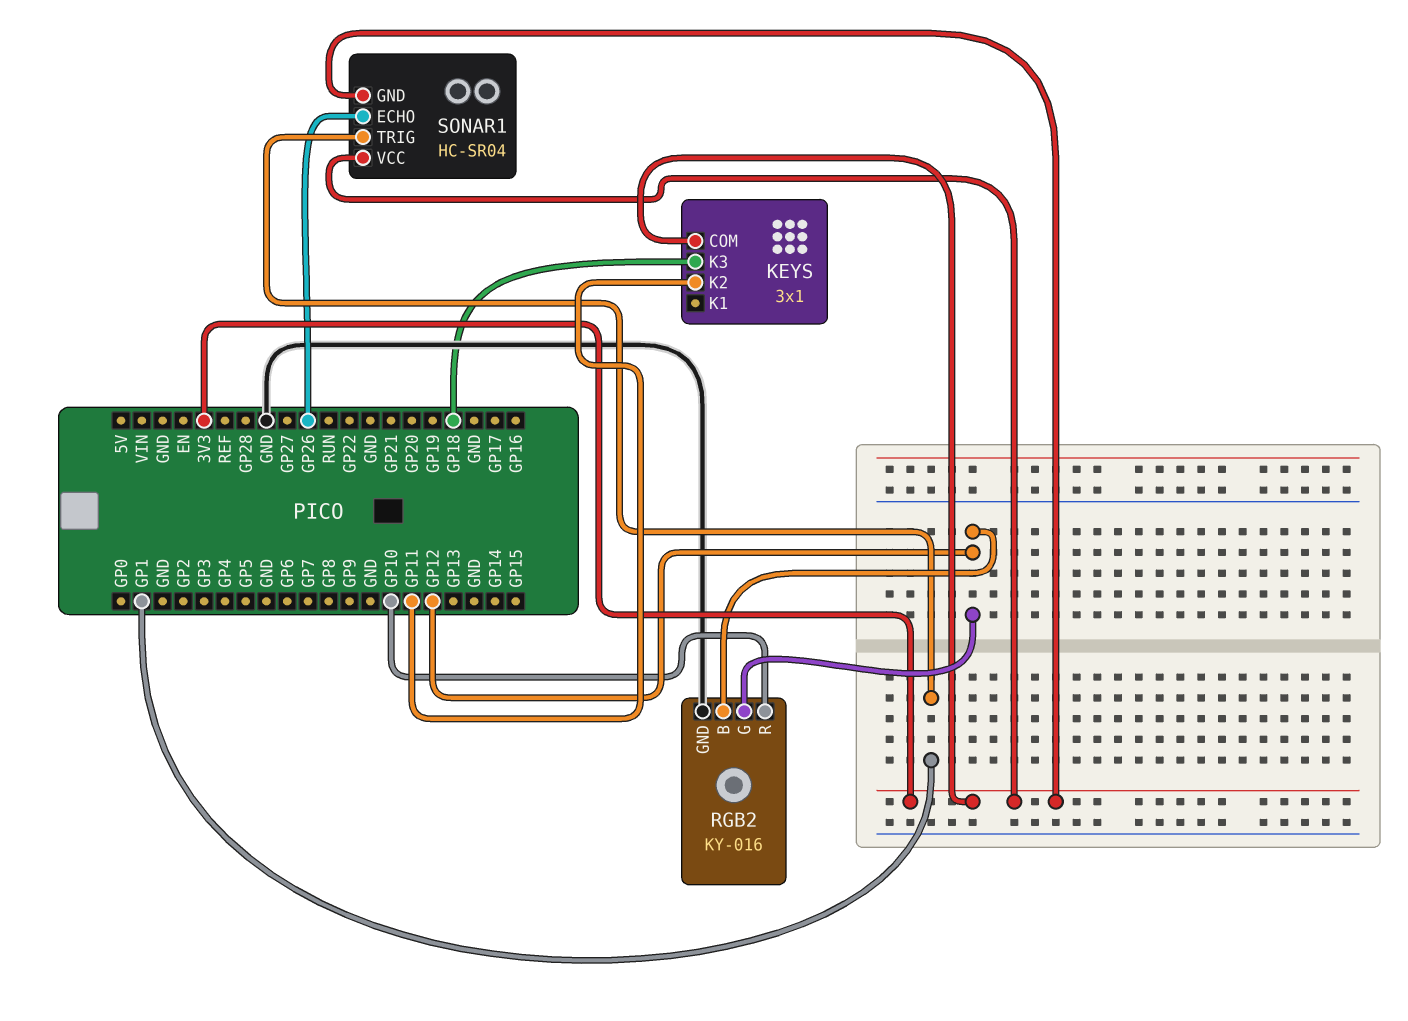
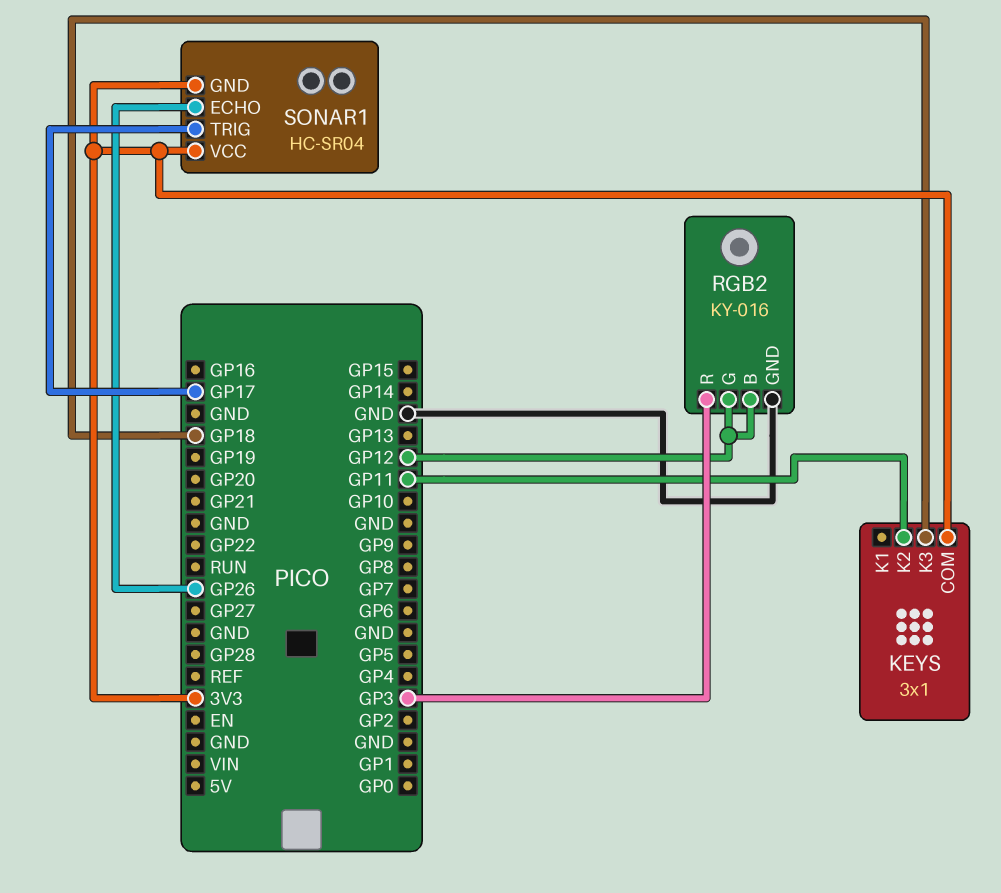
RGB2 pin R: GP10 -> GP3
SONAR1 pin TRIG: GP1 -> GP17

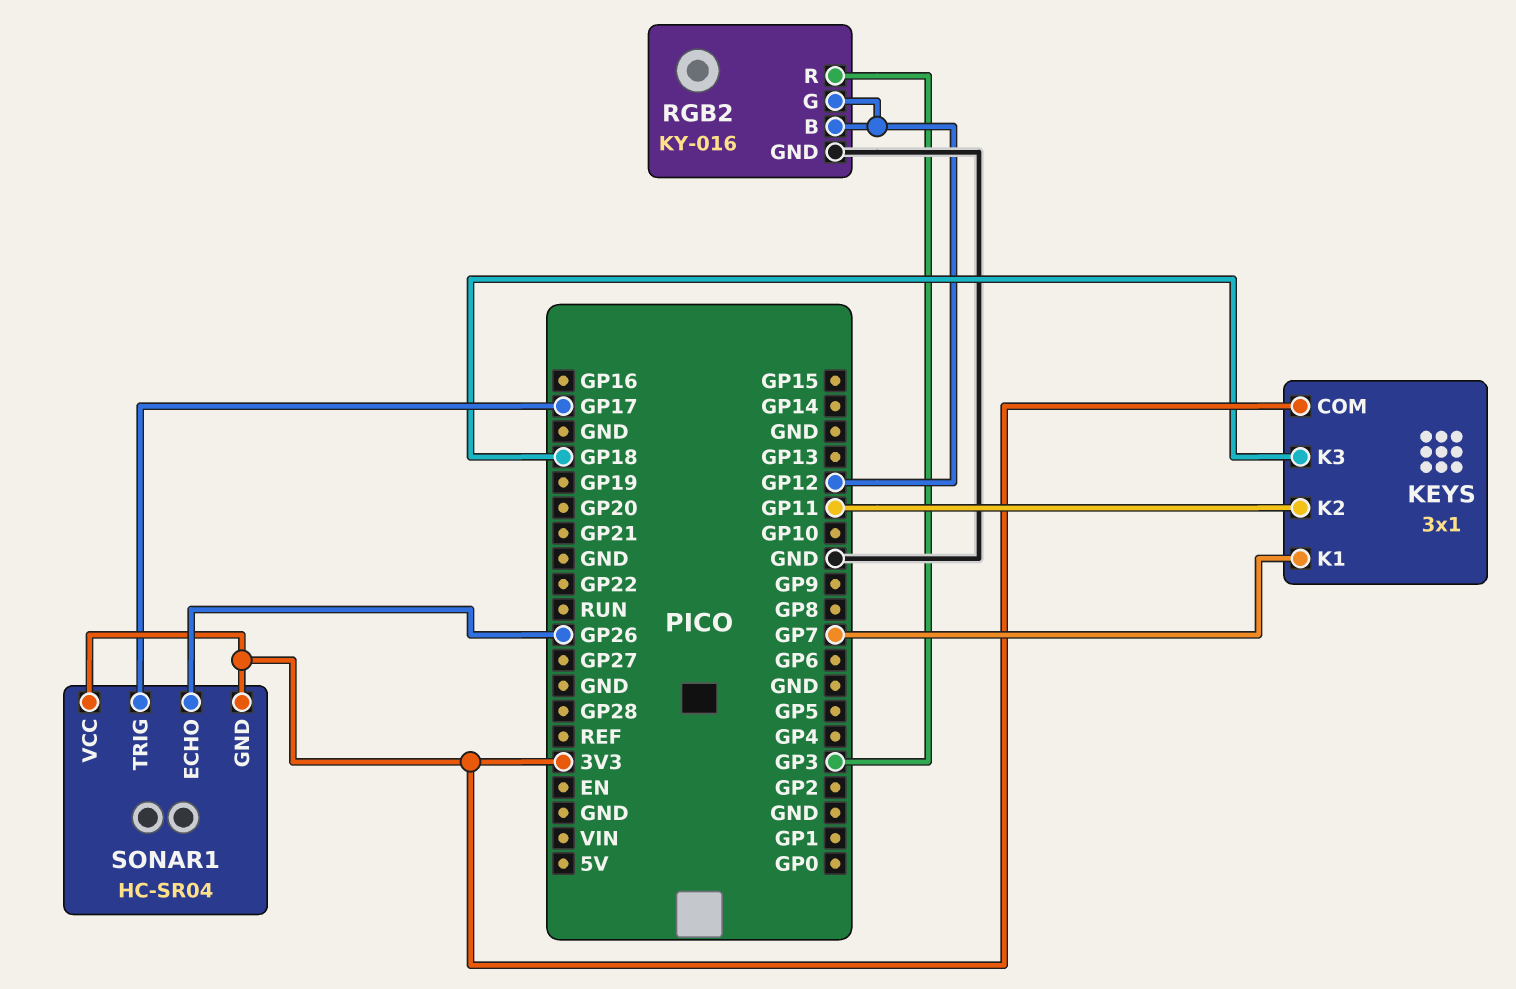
KEYS pin K1: none -> GP7

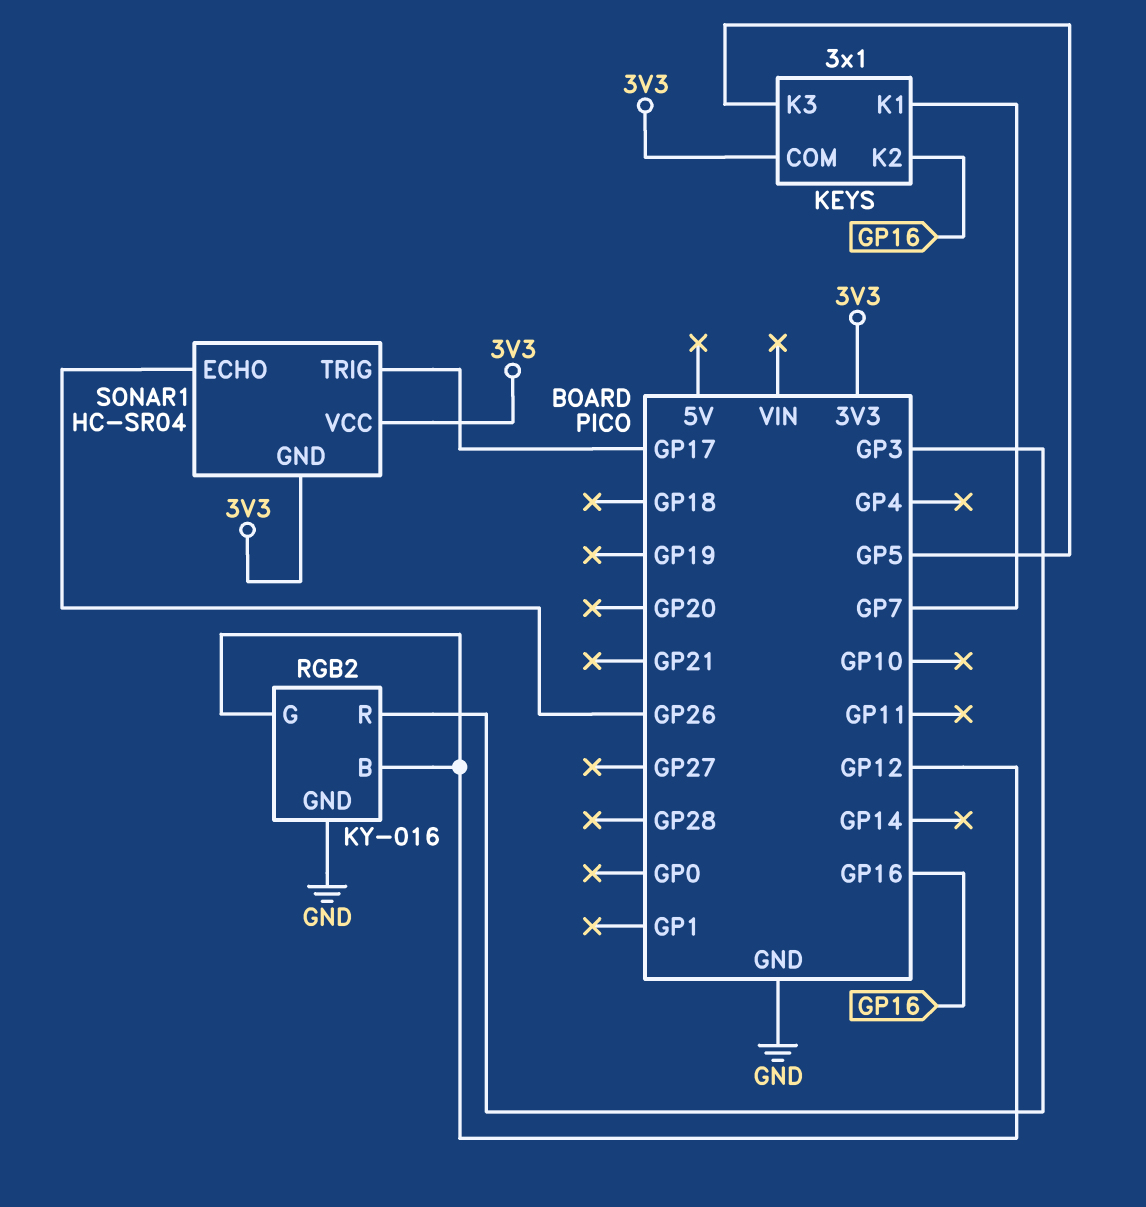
KEYS pin K2: GP11 -> GP16
KEYS pin K3: GP18 -> GP5

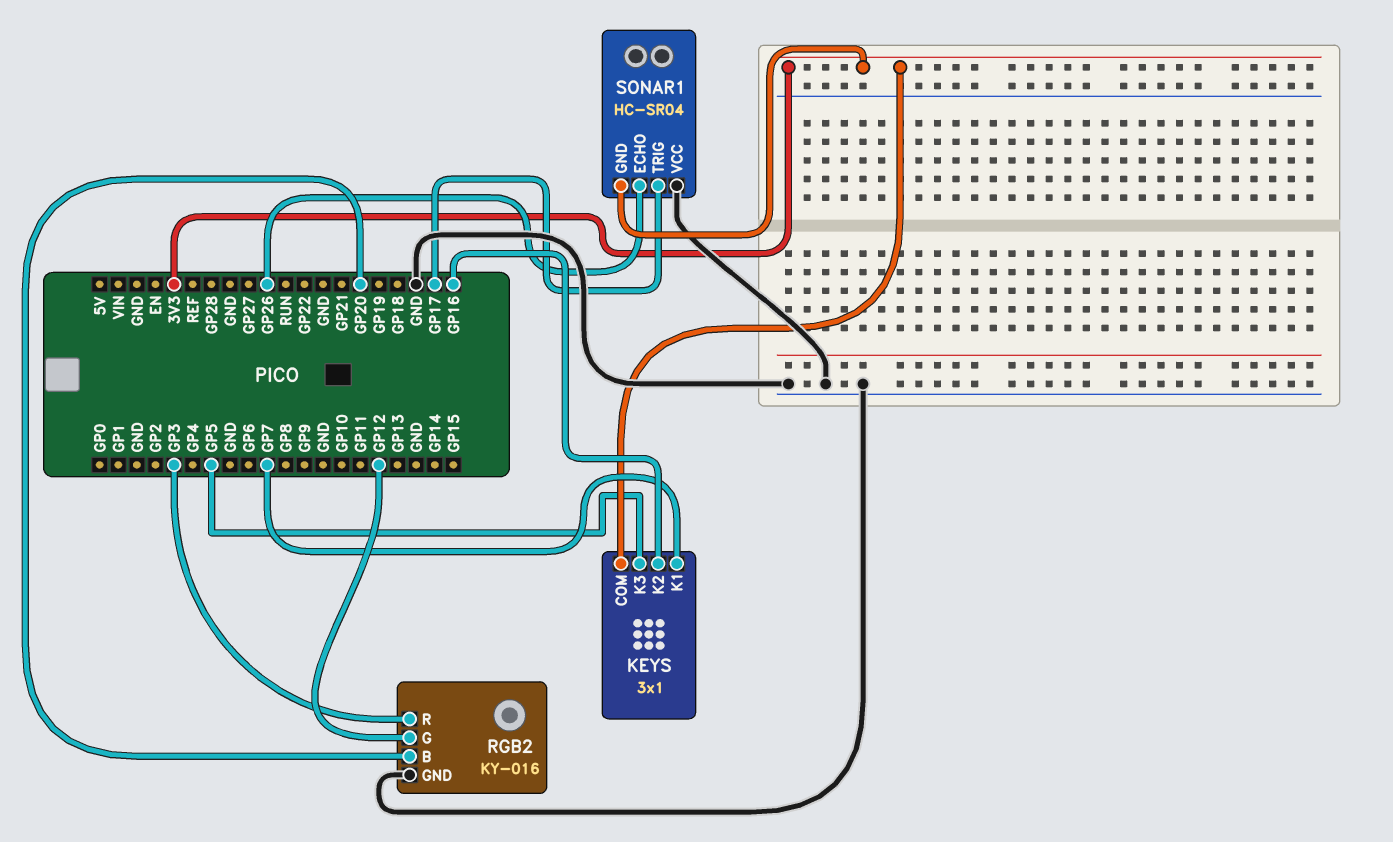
RGB2 pin B: GP12 -> GP20
SONAR1 pin VCC: 3V3 -> GND

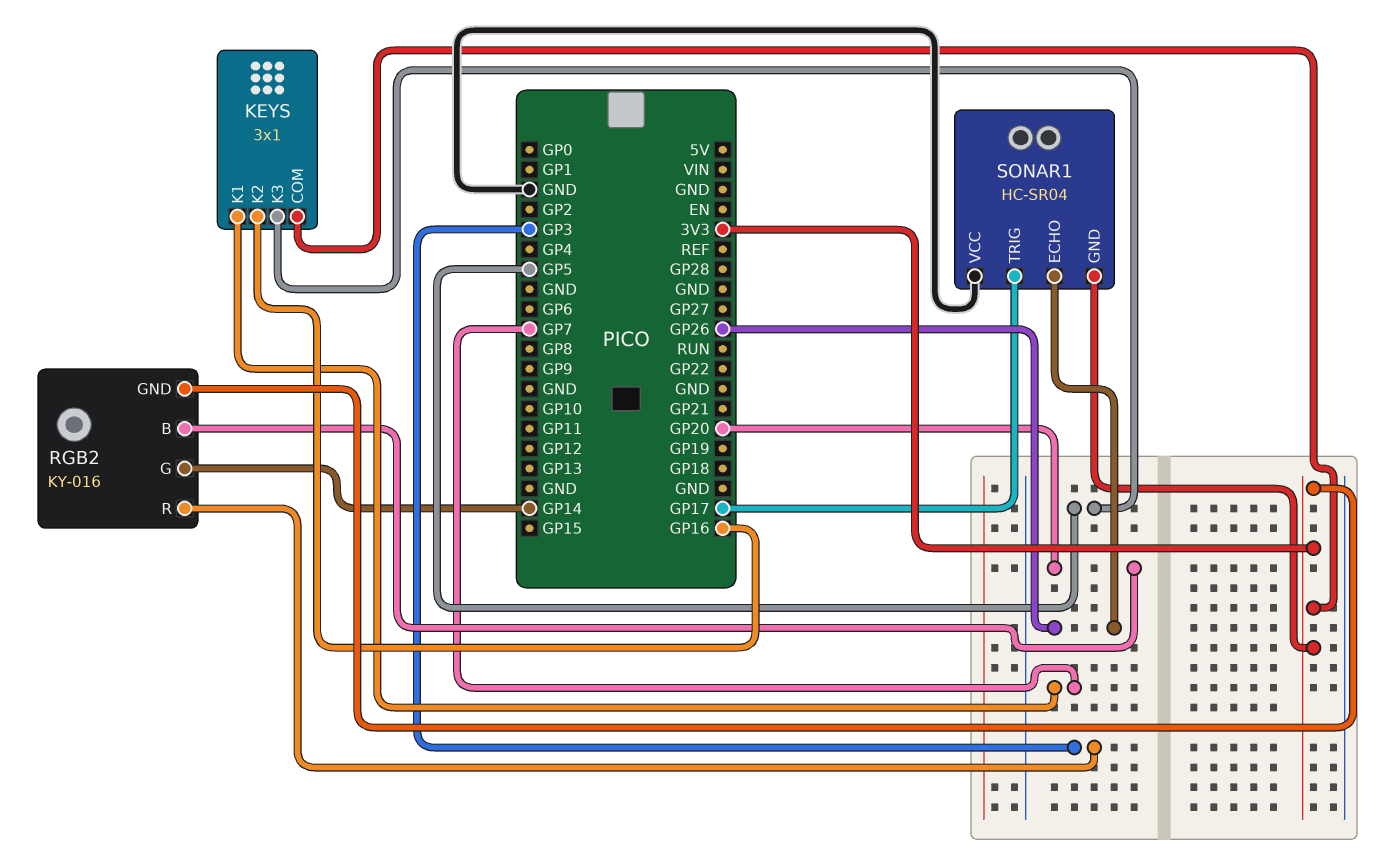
RGB2 pin G: GP12 -> GP14
RGB2 pin GND: GND -> 3V3

